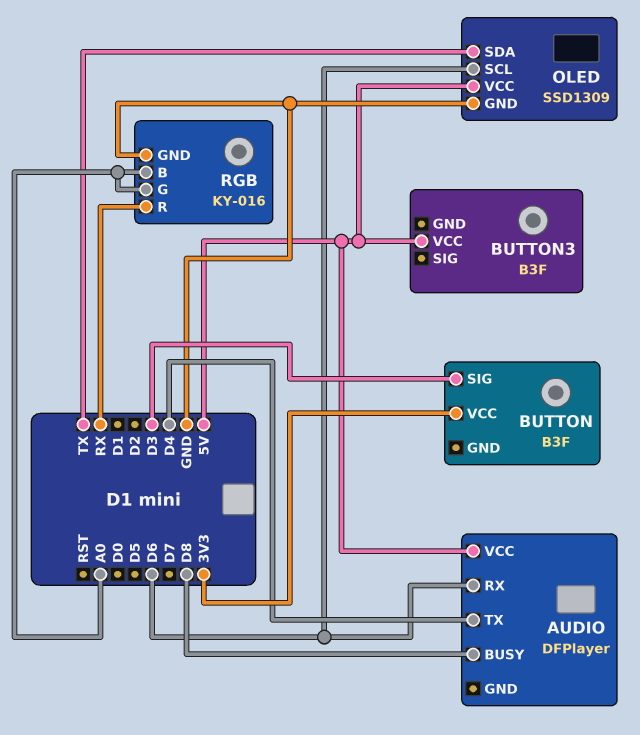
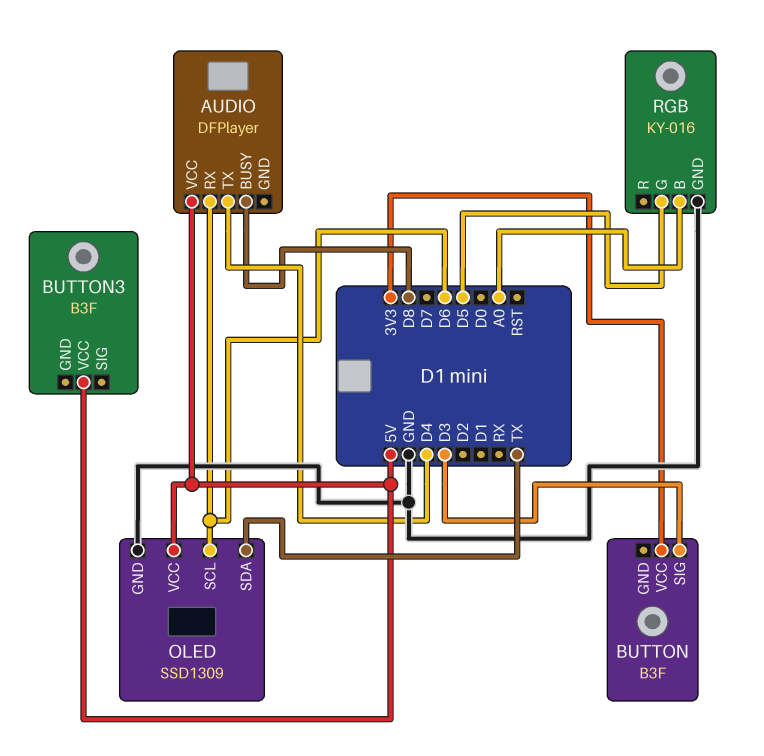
RGB pin G: A0 -> D5
RGB pin R: RX -> none

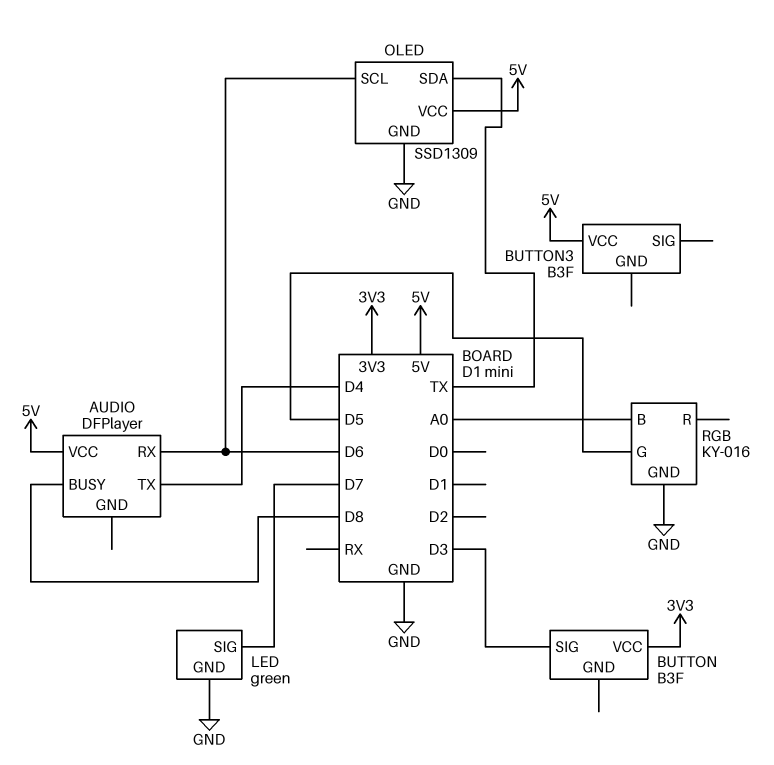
LED: none -> green
LED pin GND: none -> GND
LED pin SIG: none -> D7

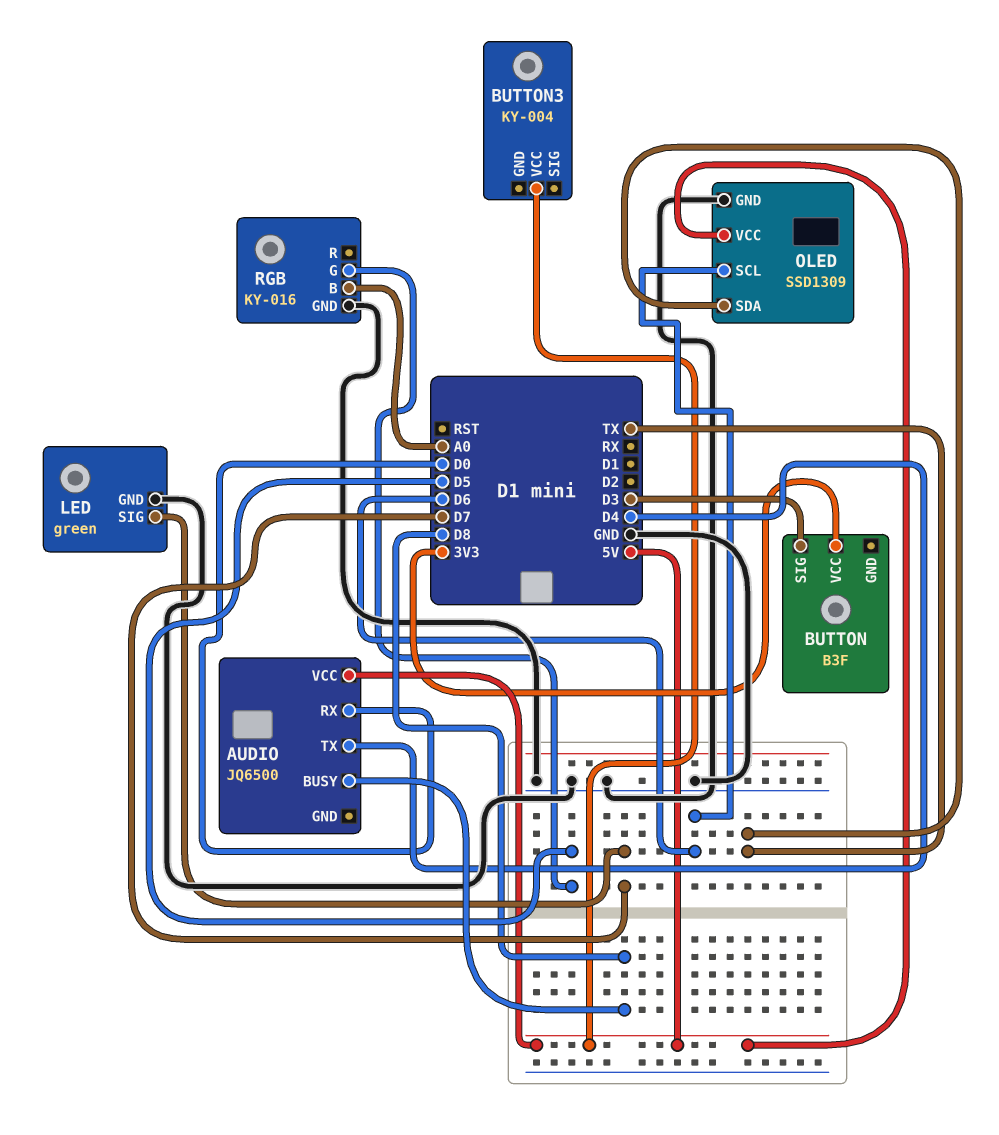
AUDIO: DFPlayer -> JQ6500
AUDIO pin RX: D6 -> D0
BUTTON3: B3F -> KY-004

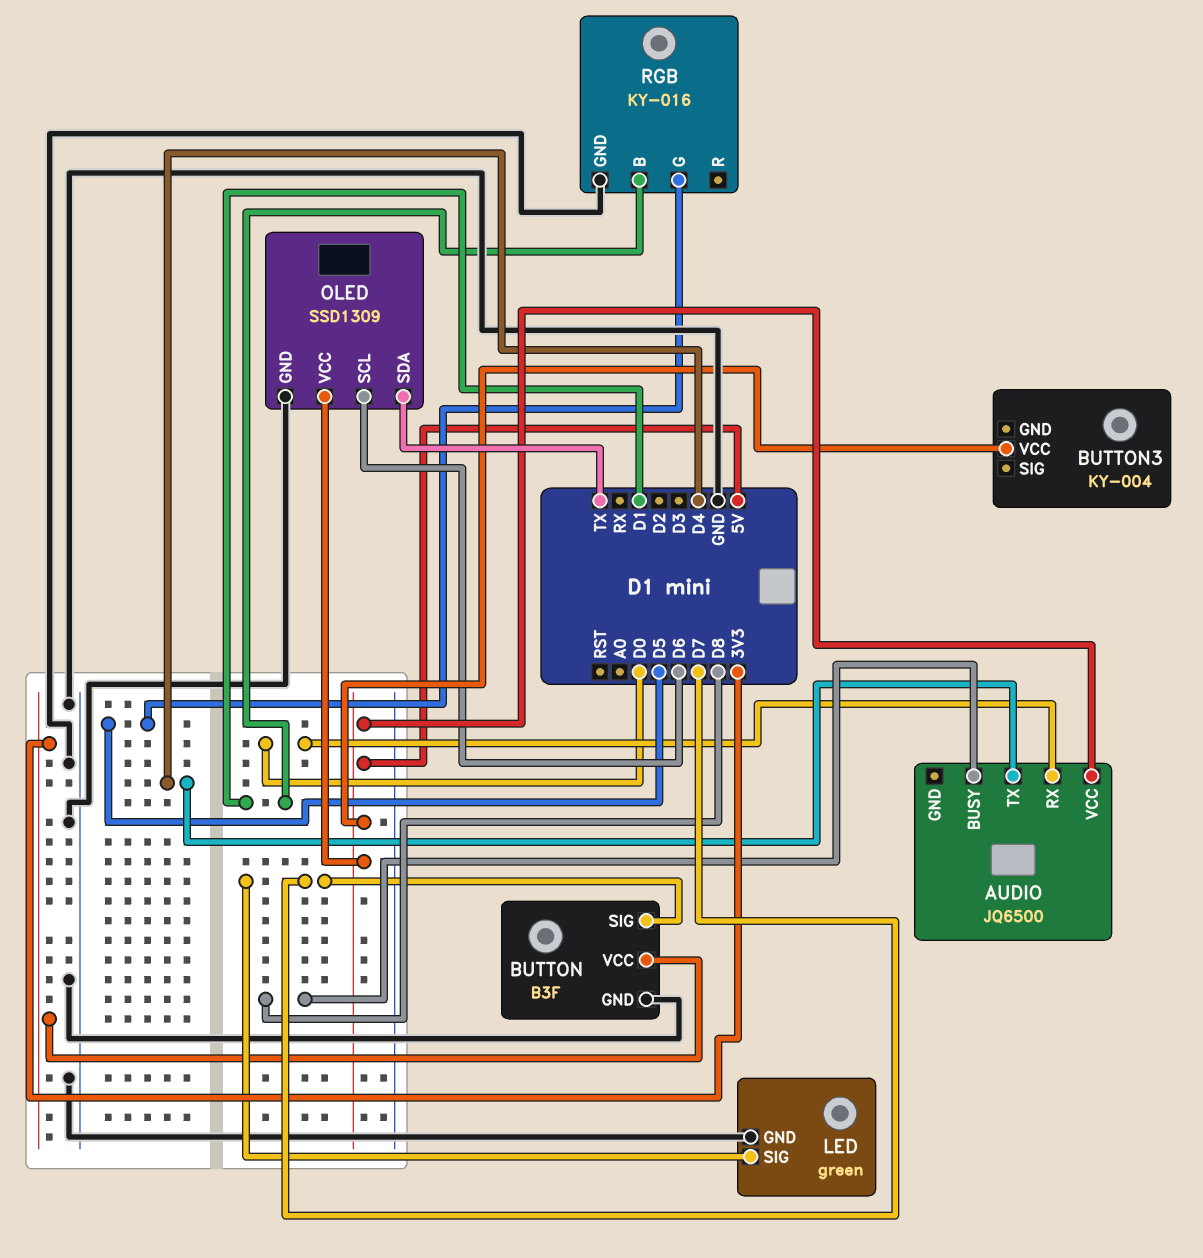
BUTTON pin GND: none -> GND
BUTTON pin SIG: D3 -> D7
RGB pin B: A0 -> D1

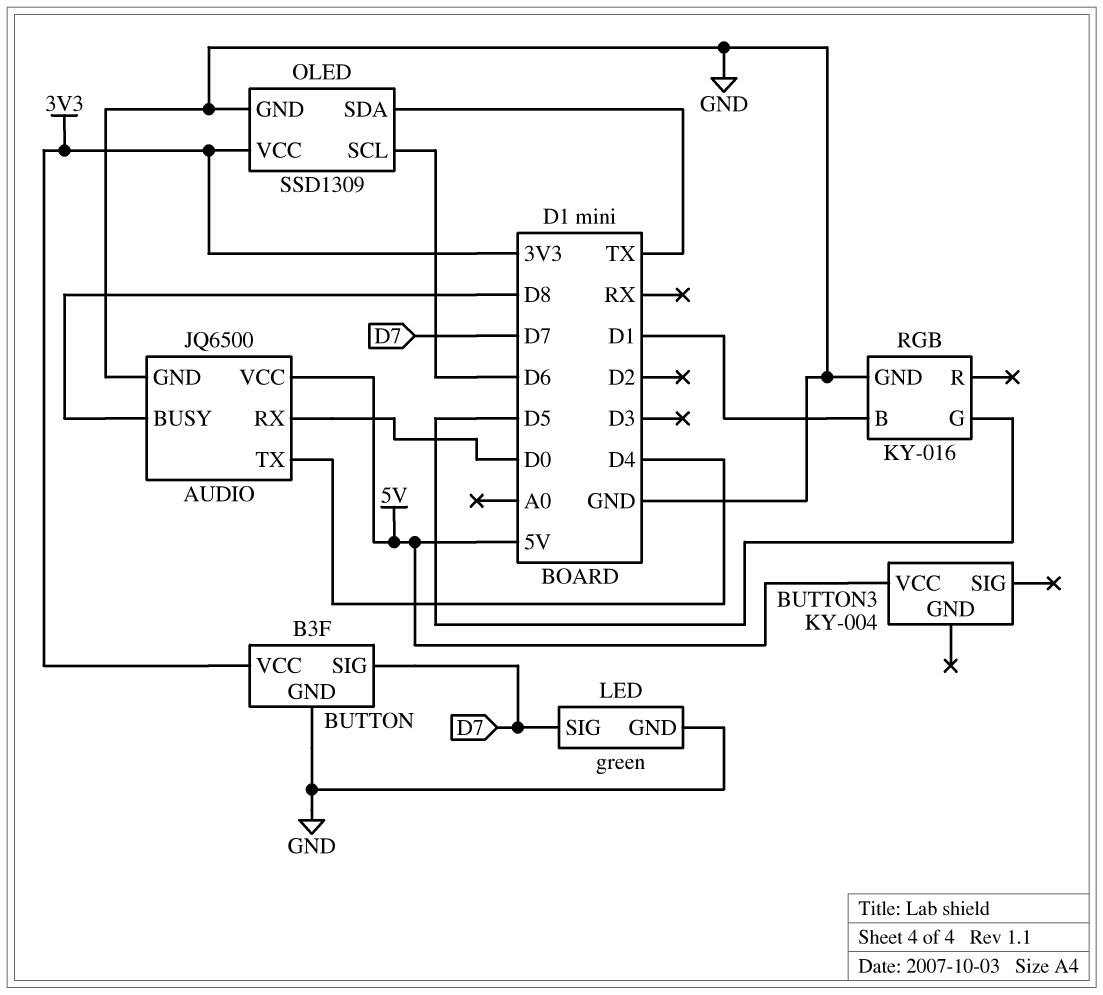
AUDIO pin GND: none -> GND
OLED pin VCC: 5V -> 3V3

